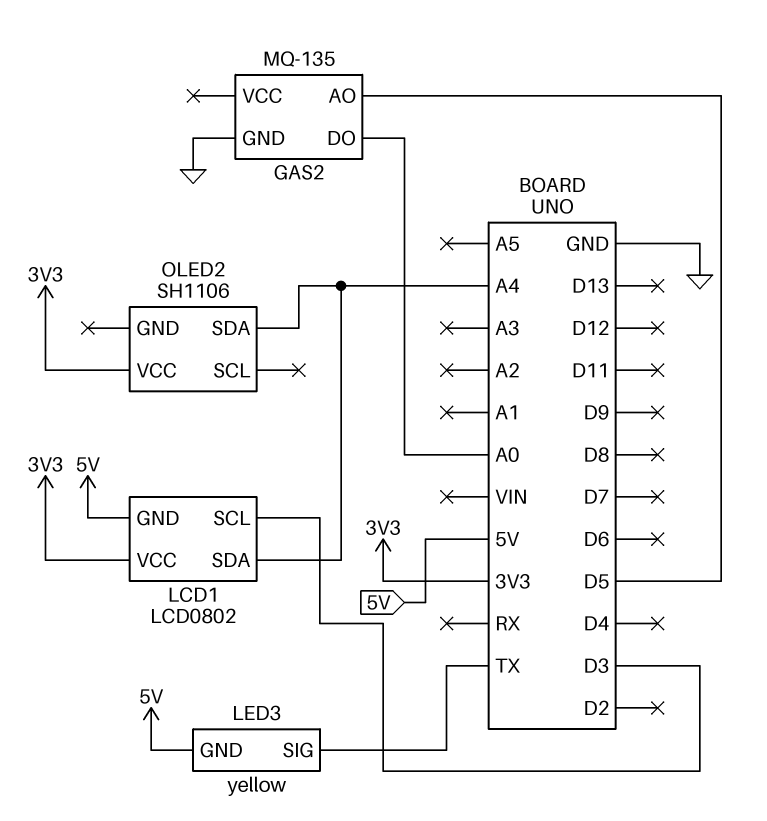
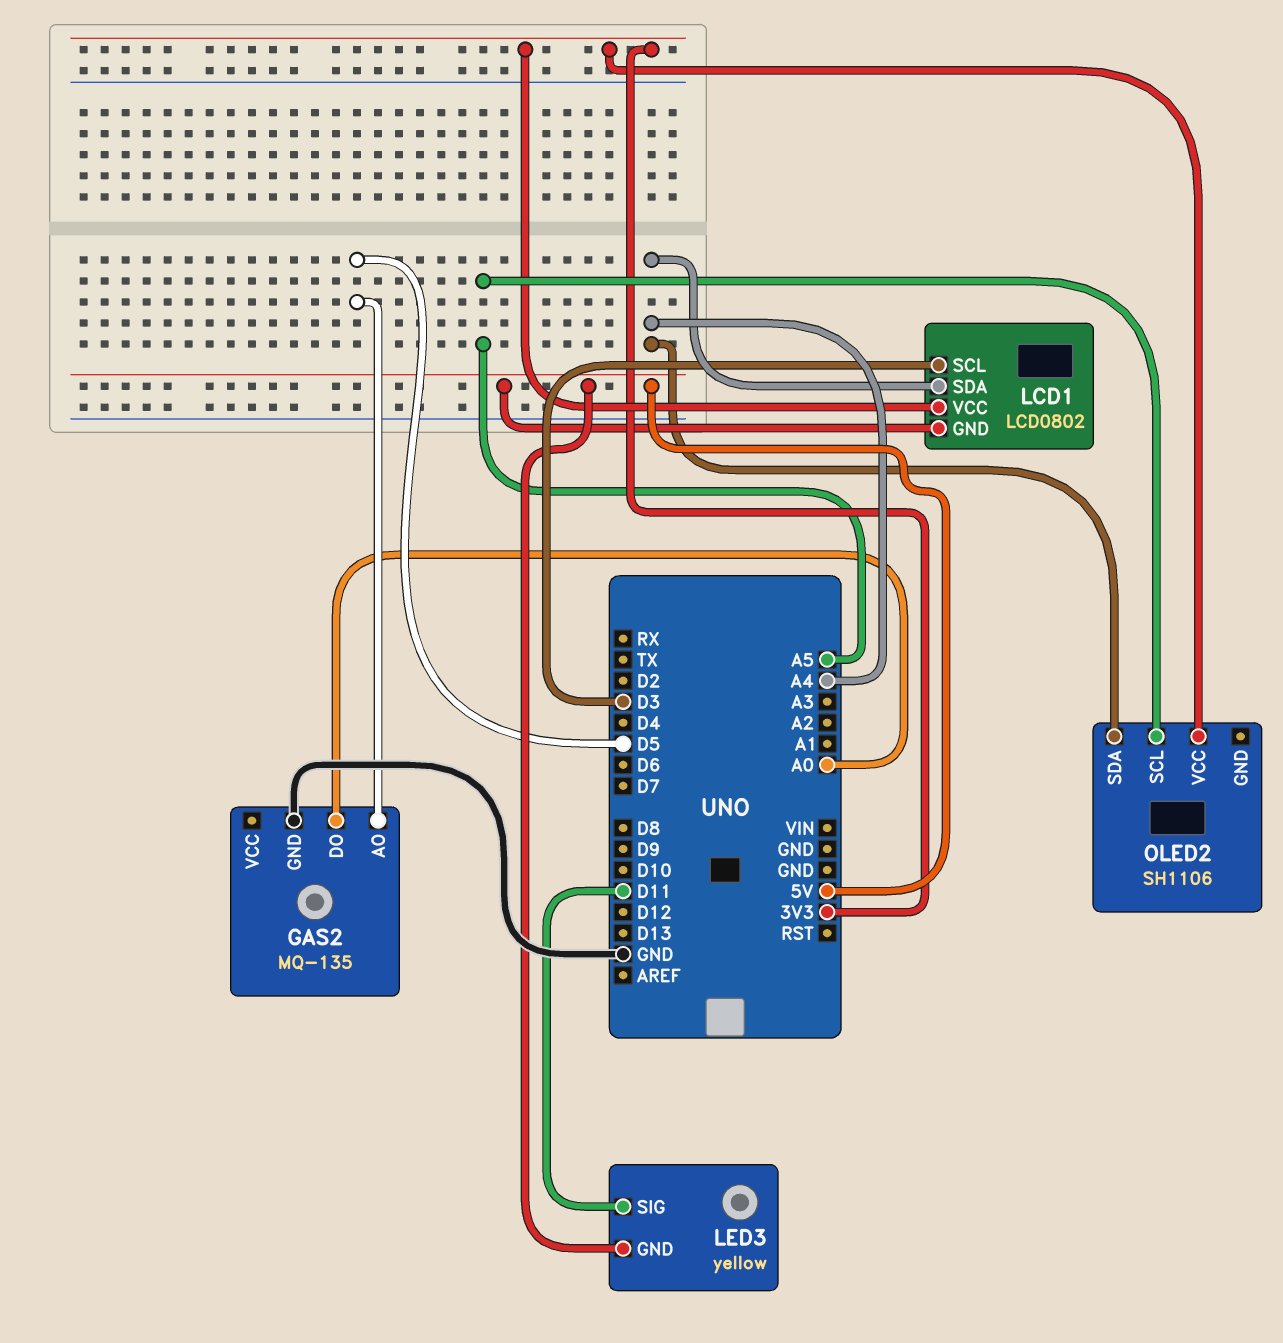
LED3 pin SIG: TX -> D11
OLED2 pin SCL: none -> A5

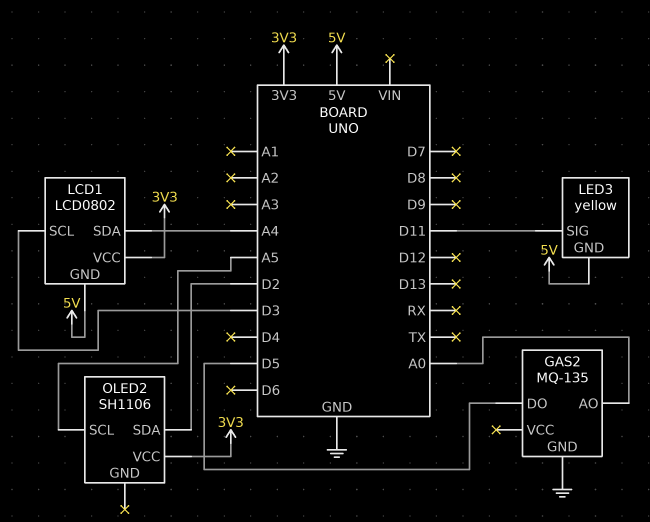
GAS2 pin AO: D5 -> A0
GAS2 pin DO: A0 -> D5
OLED2 pin SDA: A4 -> D2

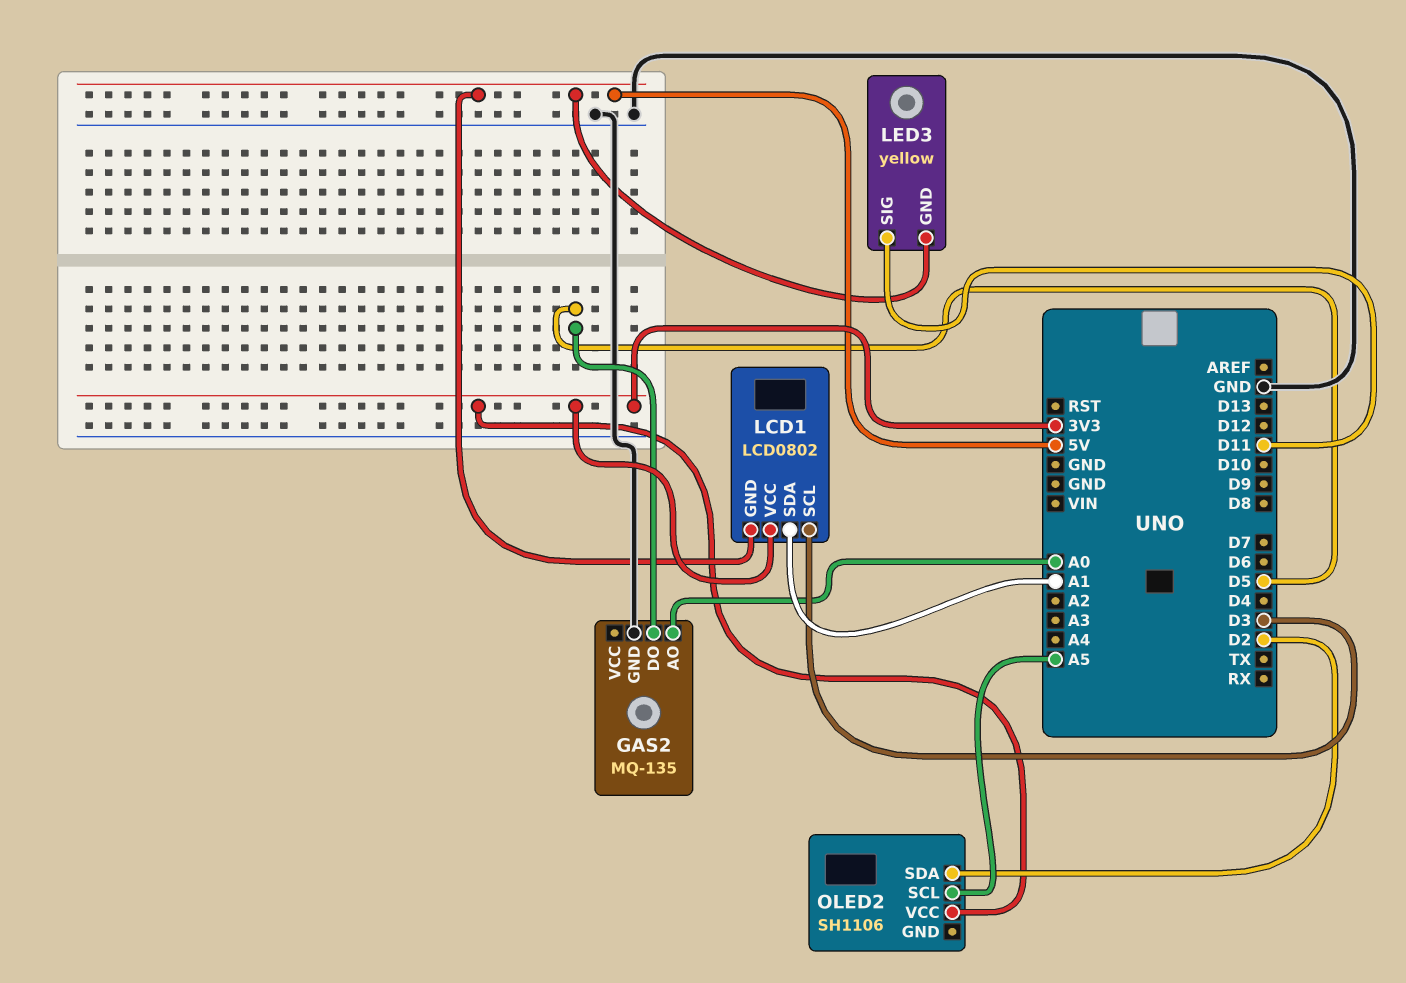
LCD1 pin SDA: A4 -> A1

